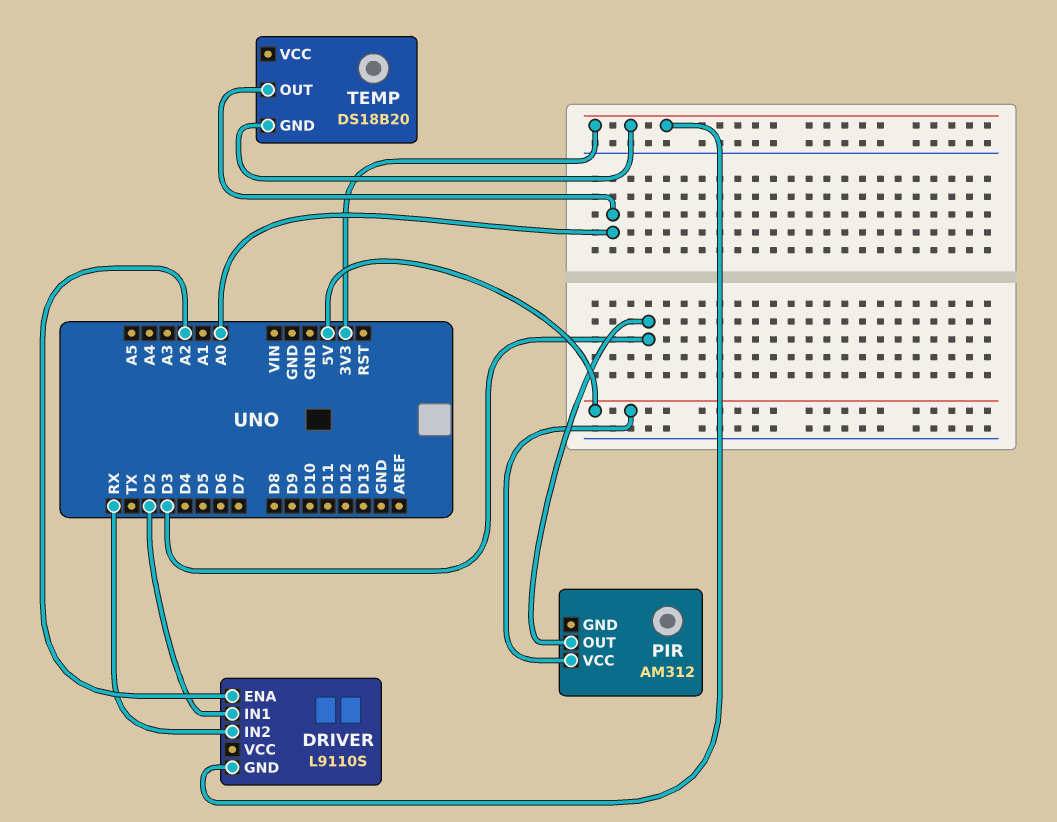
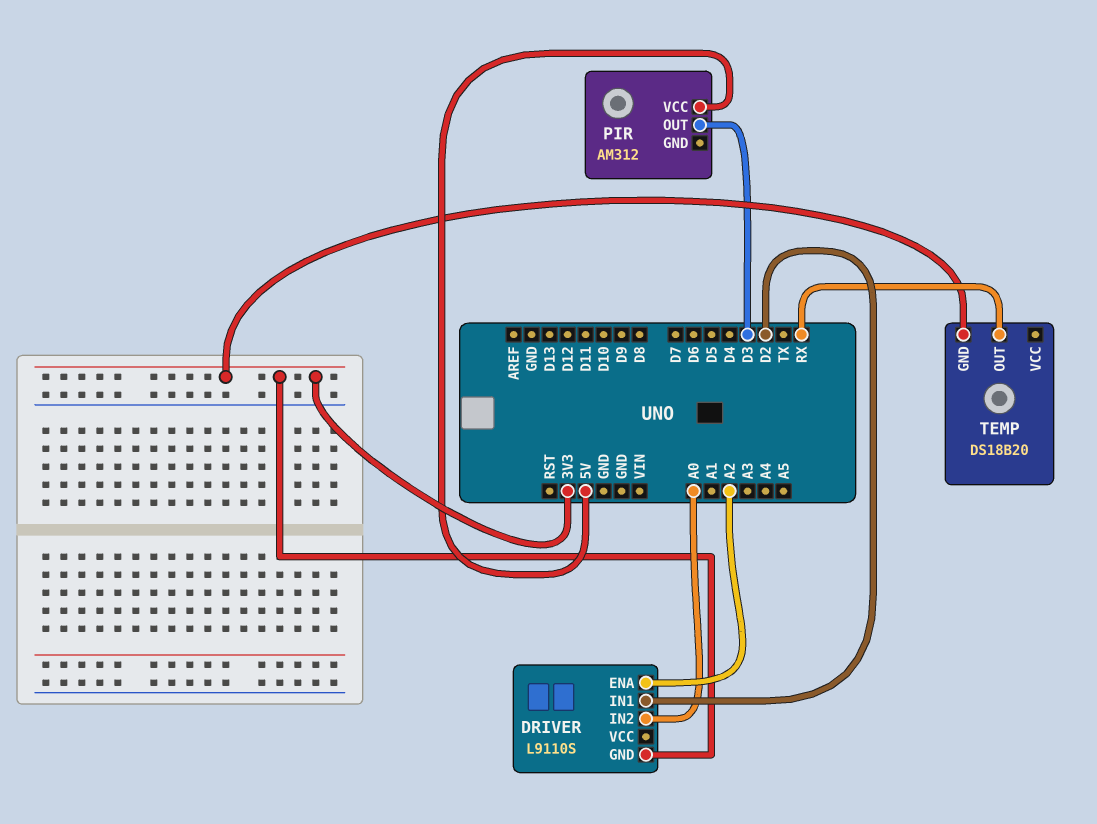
DRIVER pin IN2: RX -> A0
TEMP pin OUT: A0 -> RX

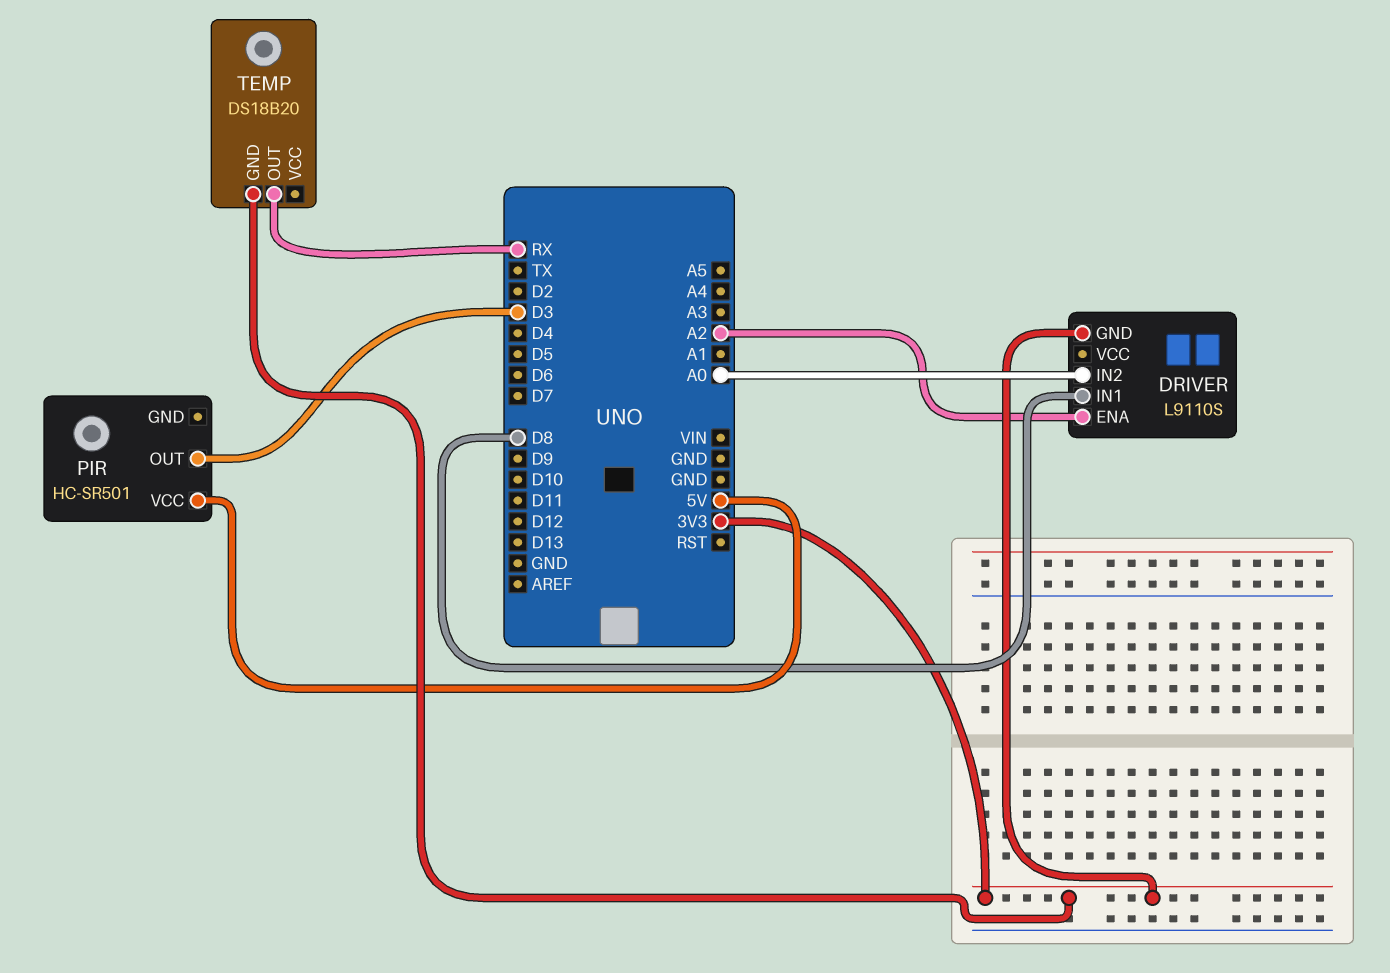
DRIVER pin IN1: D2 -> D8
PIR: AM312 -> HC-SR501

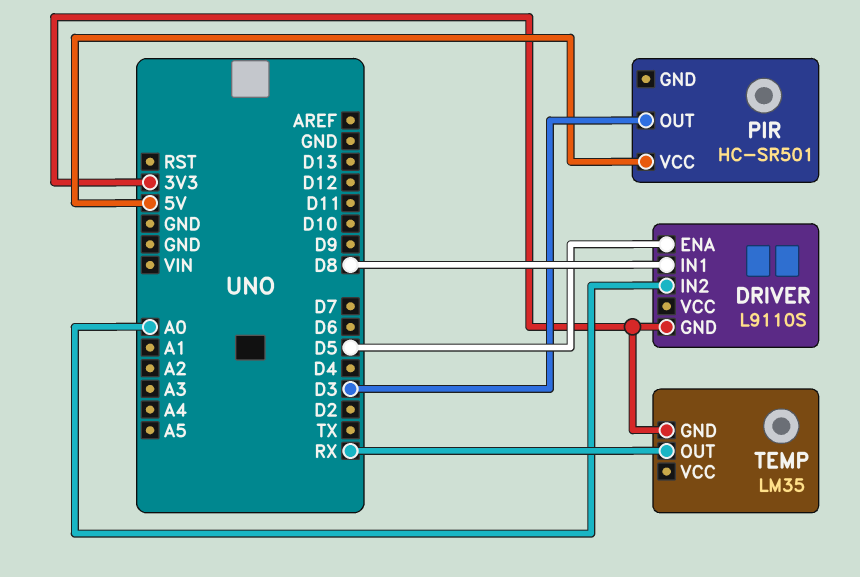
DRIVER pin ENA: A2 -> D5
TEMP: DS18B20 -> LM35

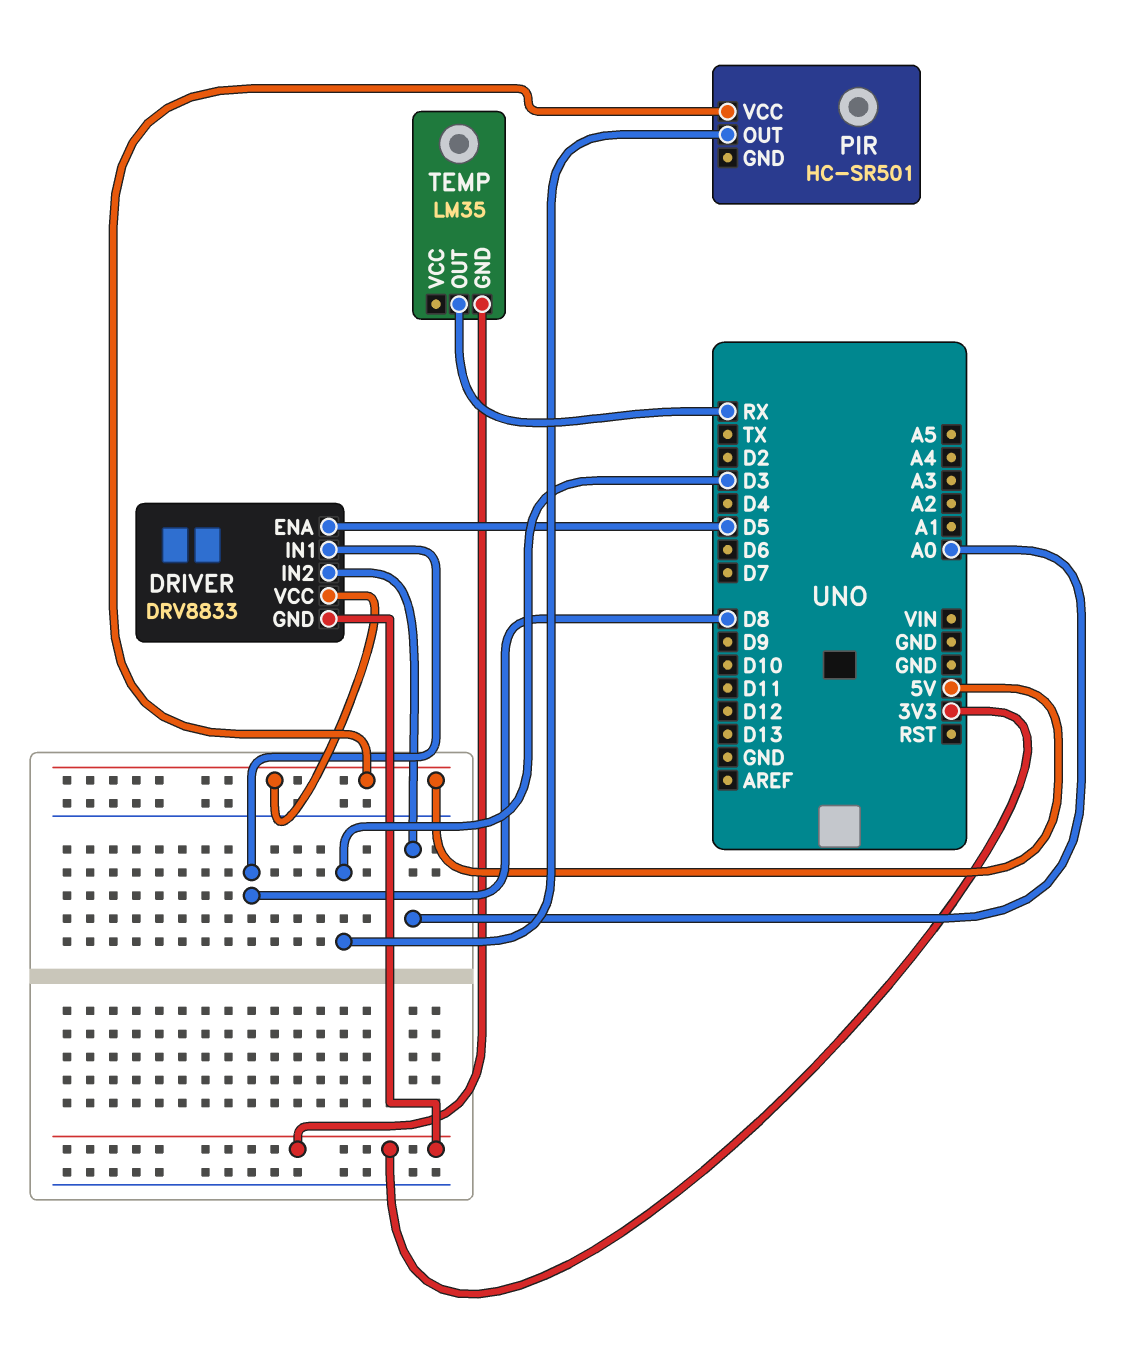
DRIVER: L9110S -> DRV8833
DRIVER pin VCC: none -> 5V

